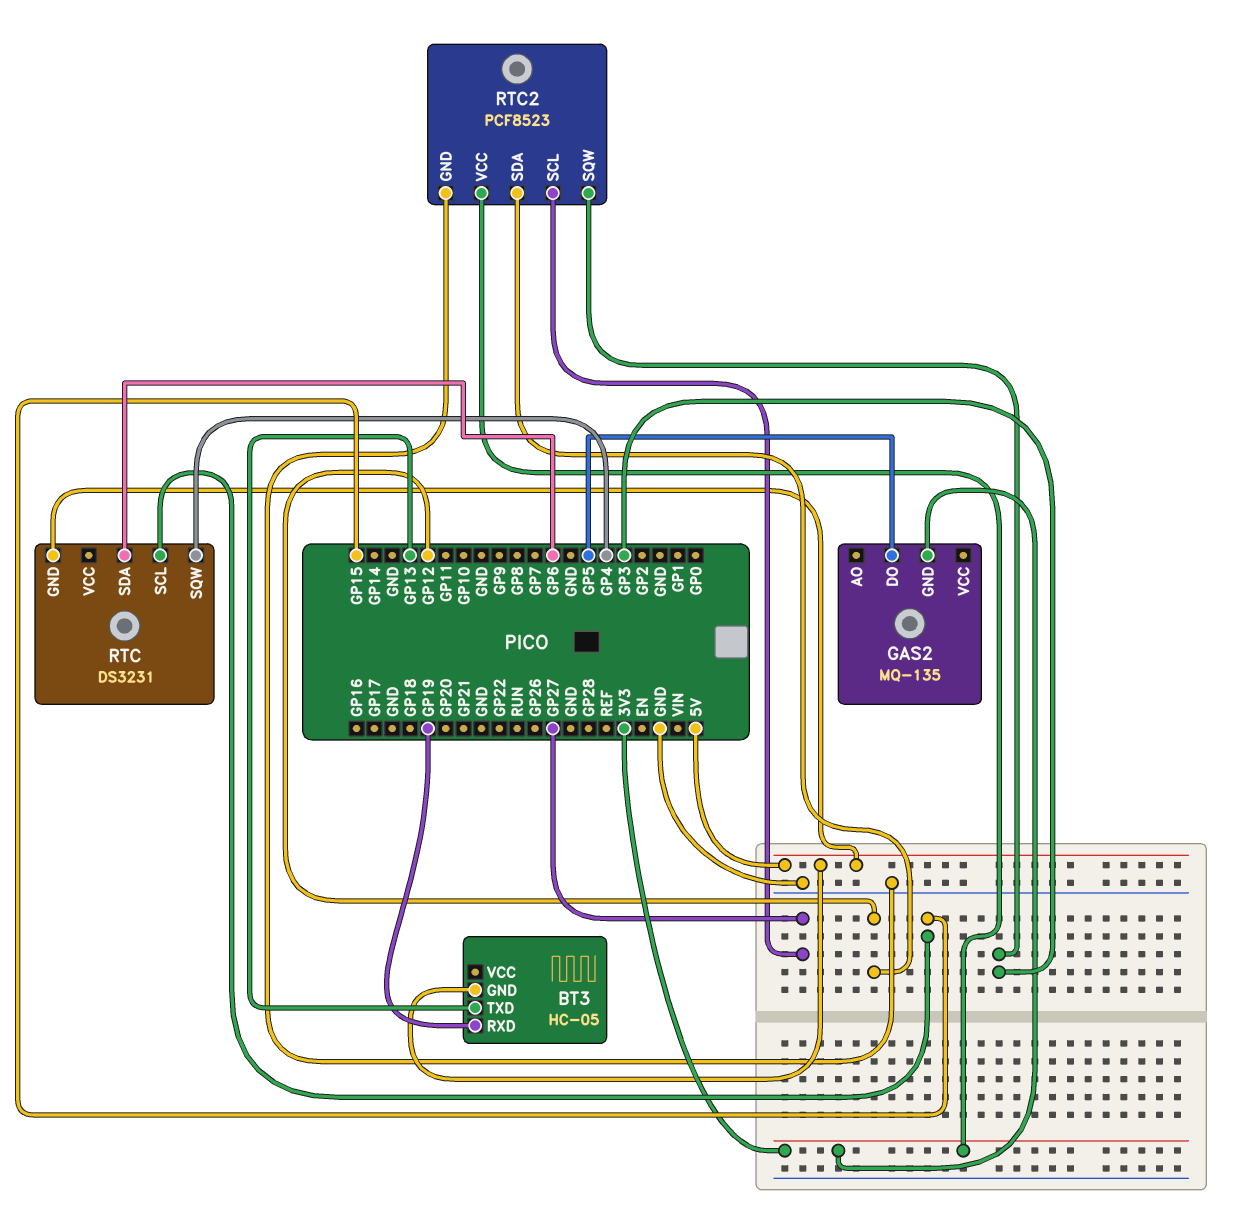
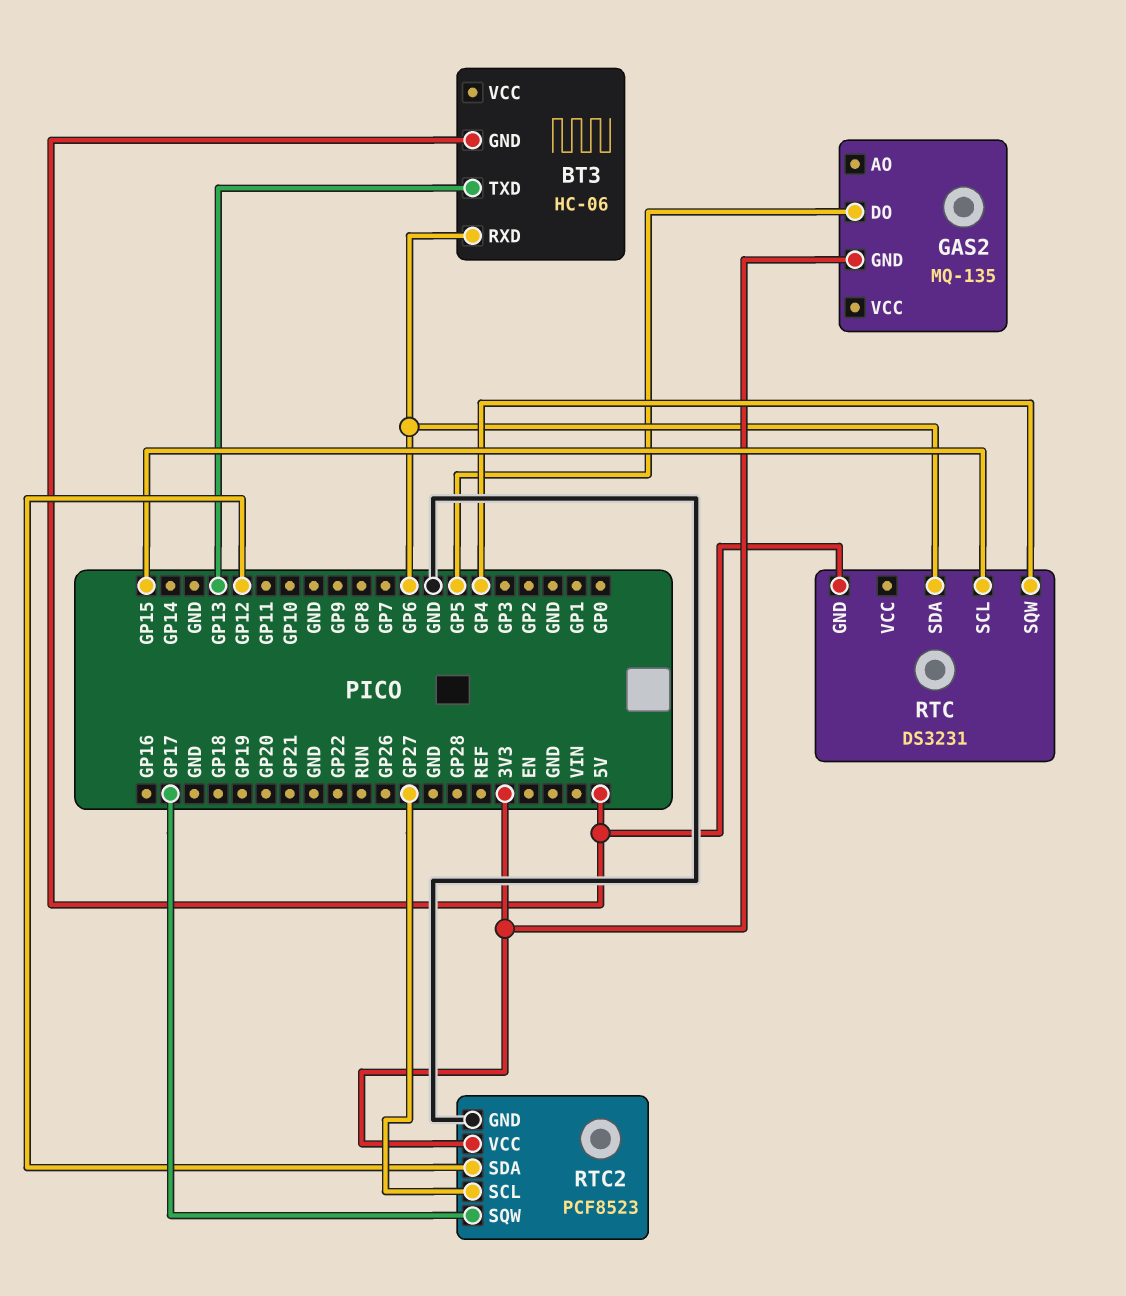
BT3: HC-05 -> HC-06
BT3 pin RXD: GP19 -> GP6
RTC2 pin SQW: GP3 -> GP17

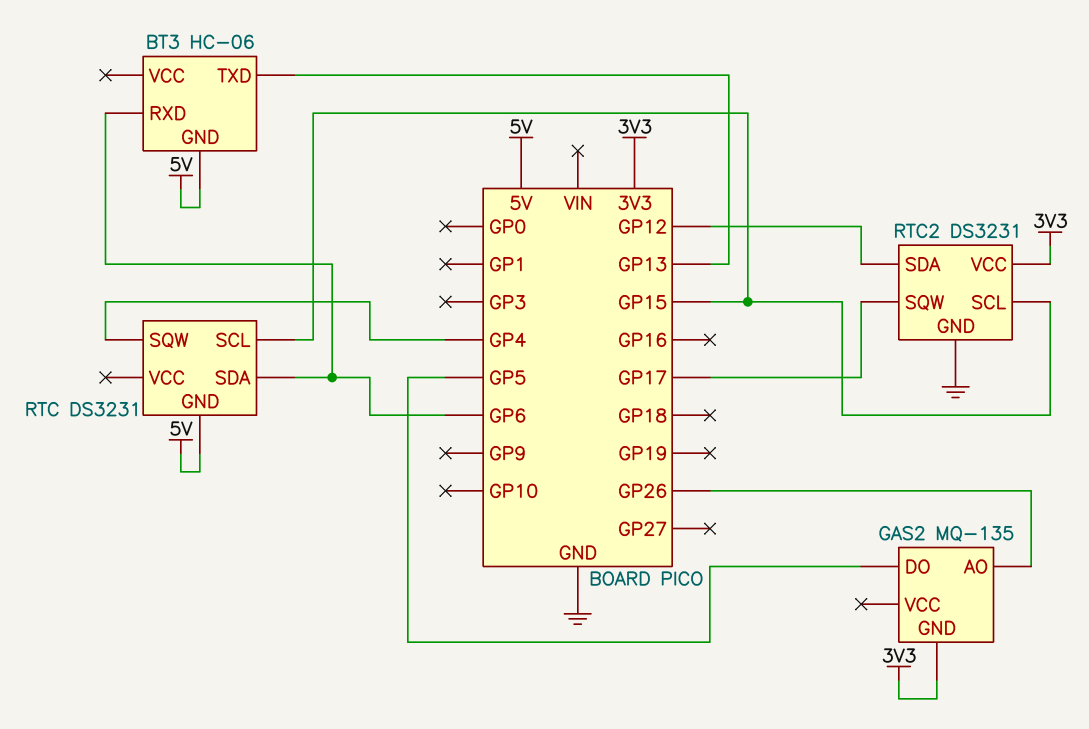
GAS2 pin AO: none -> GP26
RTC2: PCF8523 -> DS3231
RTC2 pin SCL: GP27 -> GP15

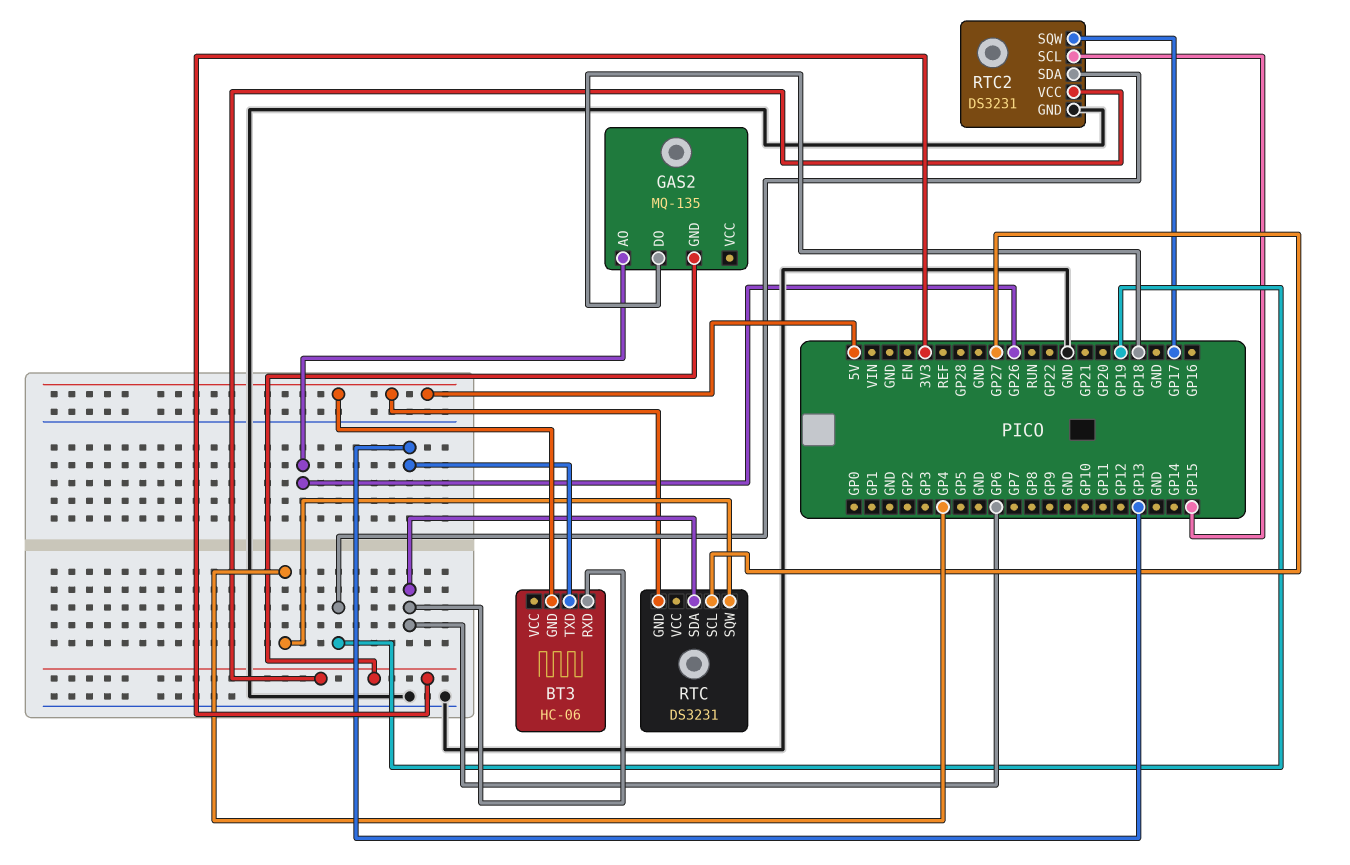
GAS2 pin DO: GP5 -> GP18
RTC pin SCL: GP15 -> GP27
RTC2 pin SDA: GP12 -> GP19

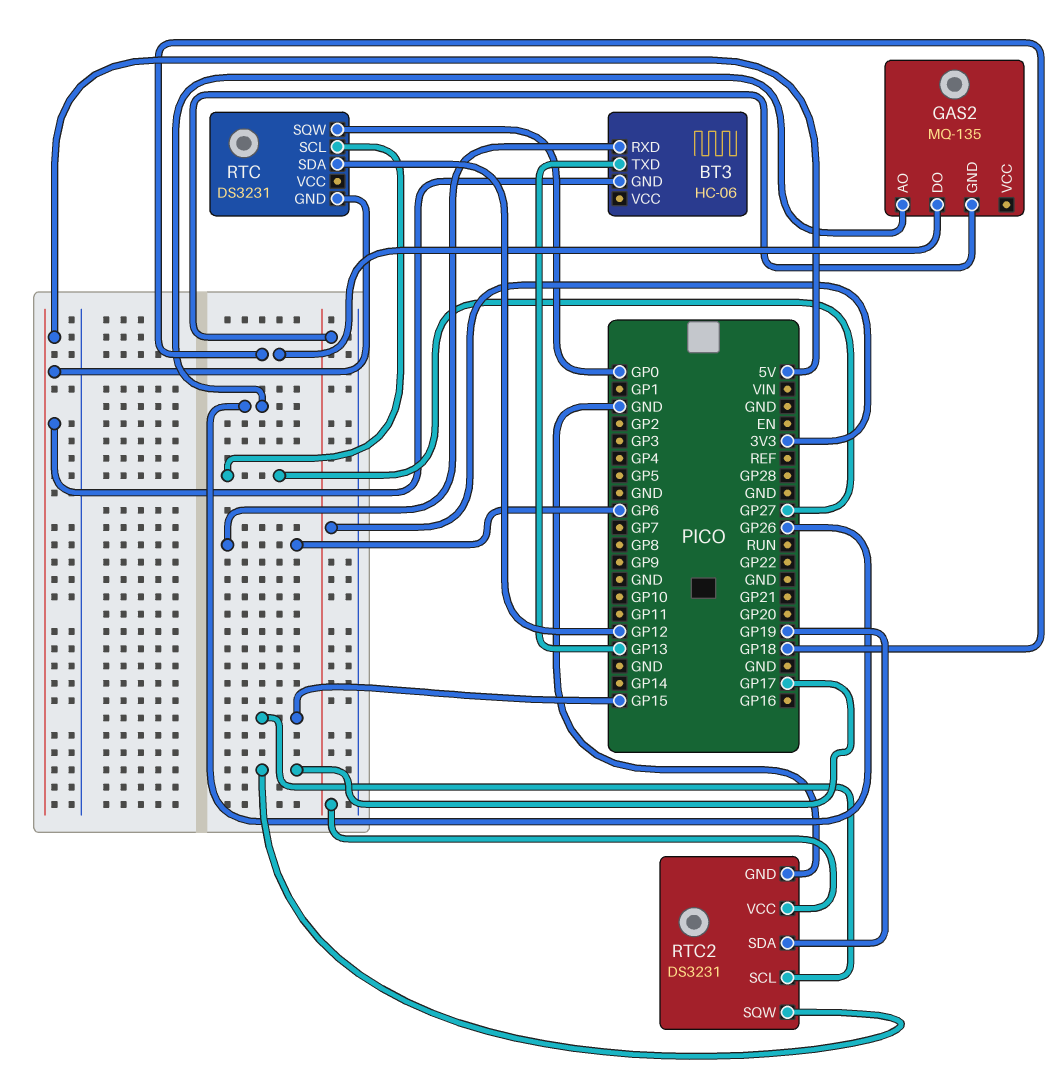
RTC pin SDA: GP6 -> GP12
RTC pin SQW: GP4 -> GP0

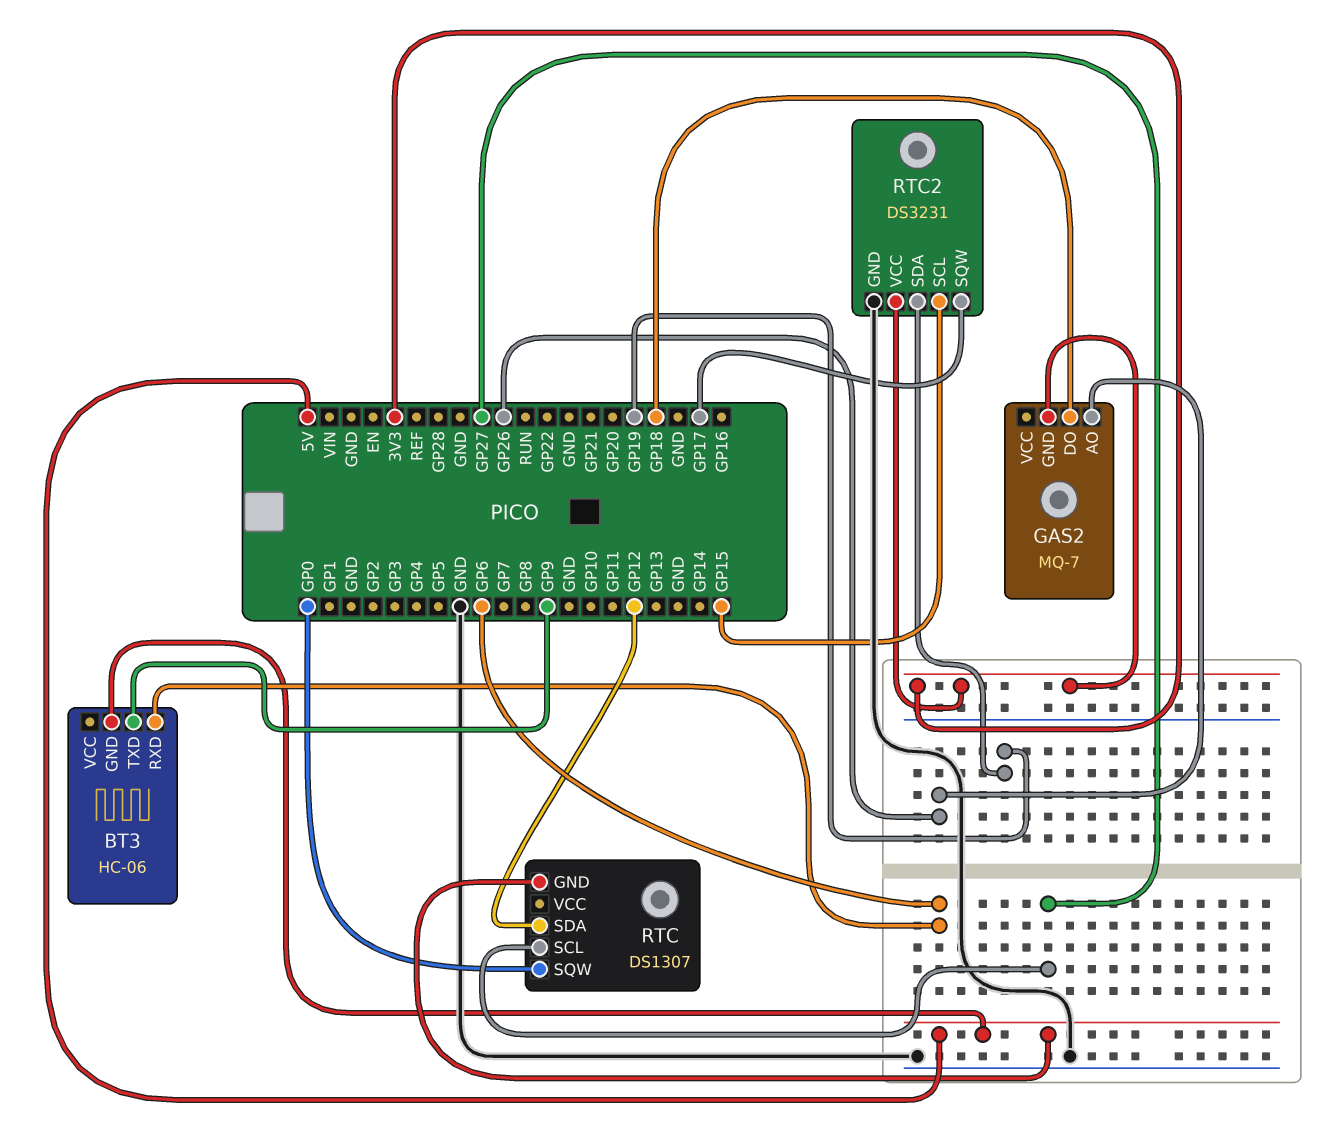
BT3 pin TXD: GP13 -> GP9
GAS2: MQ-135 -> MQ-7
RTC: DS3231 -> DS1307

